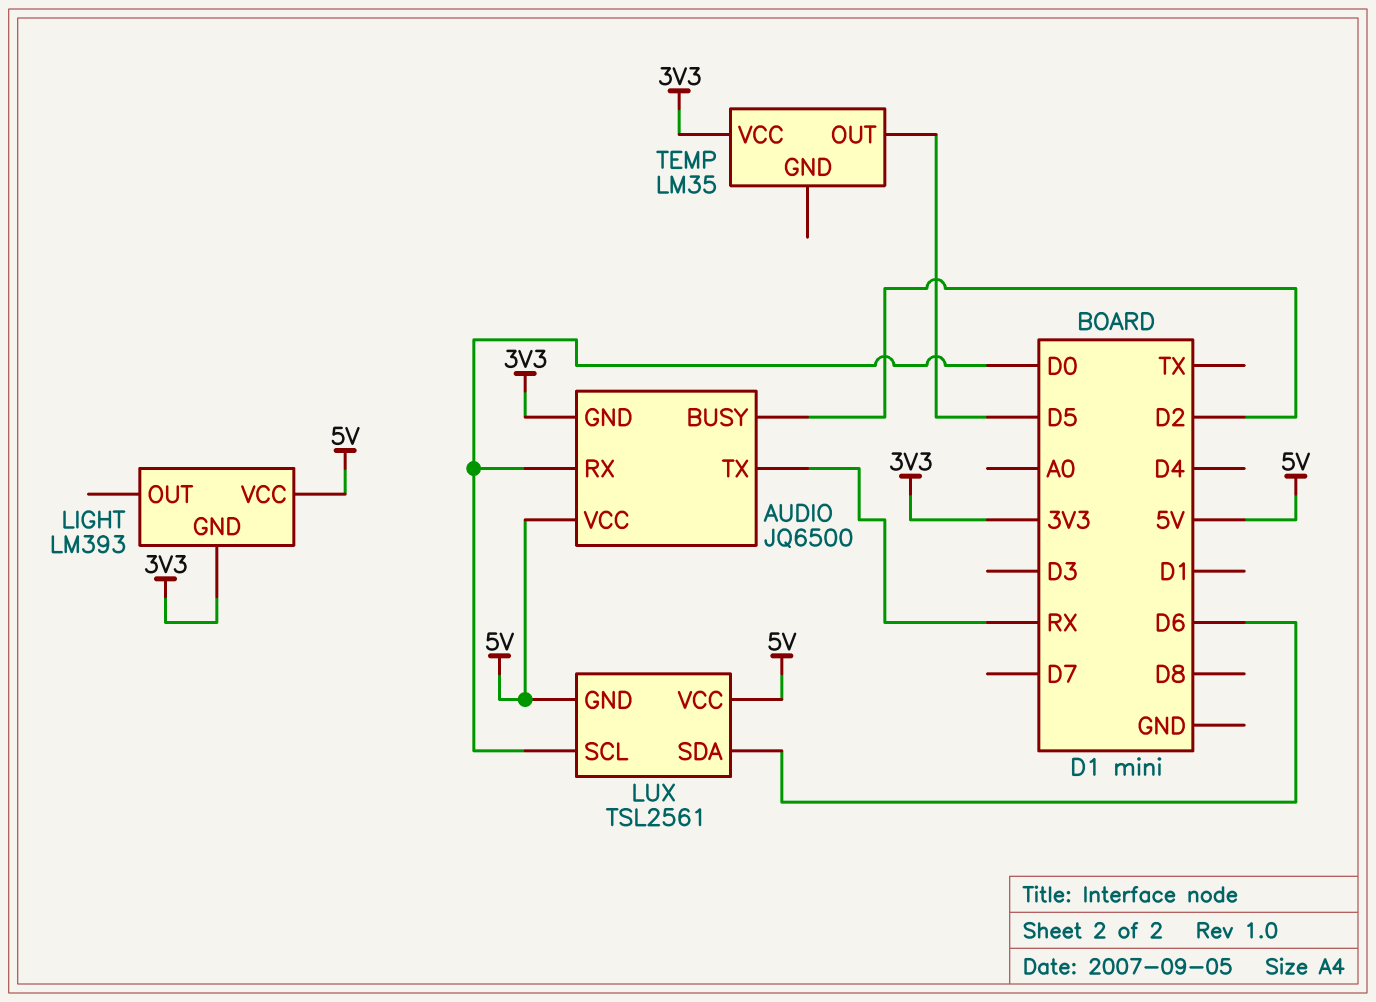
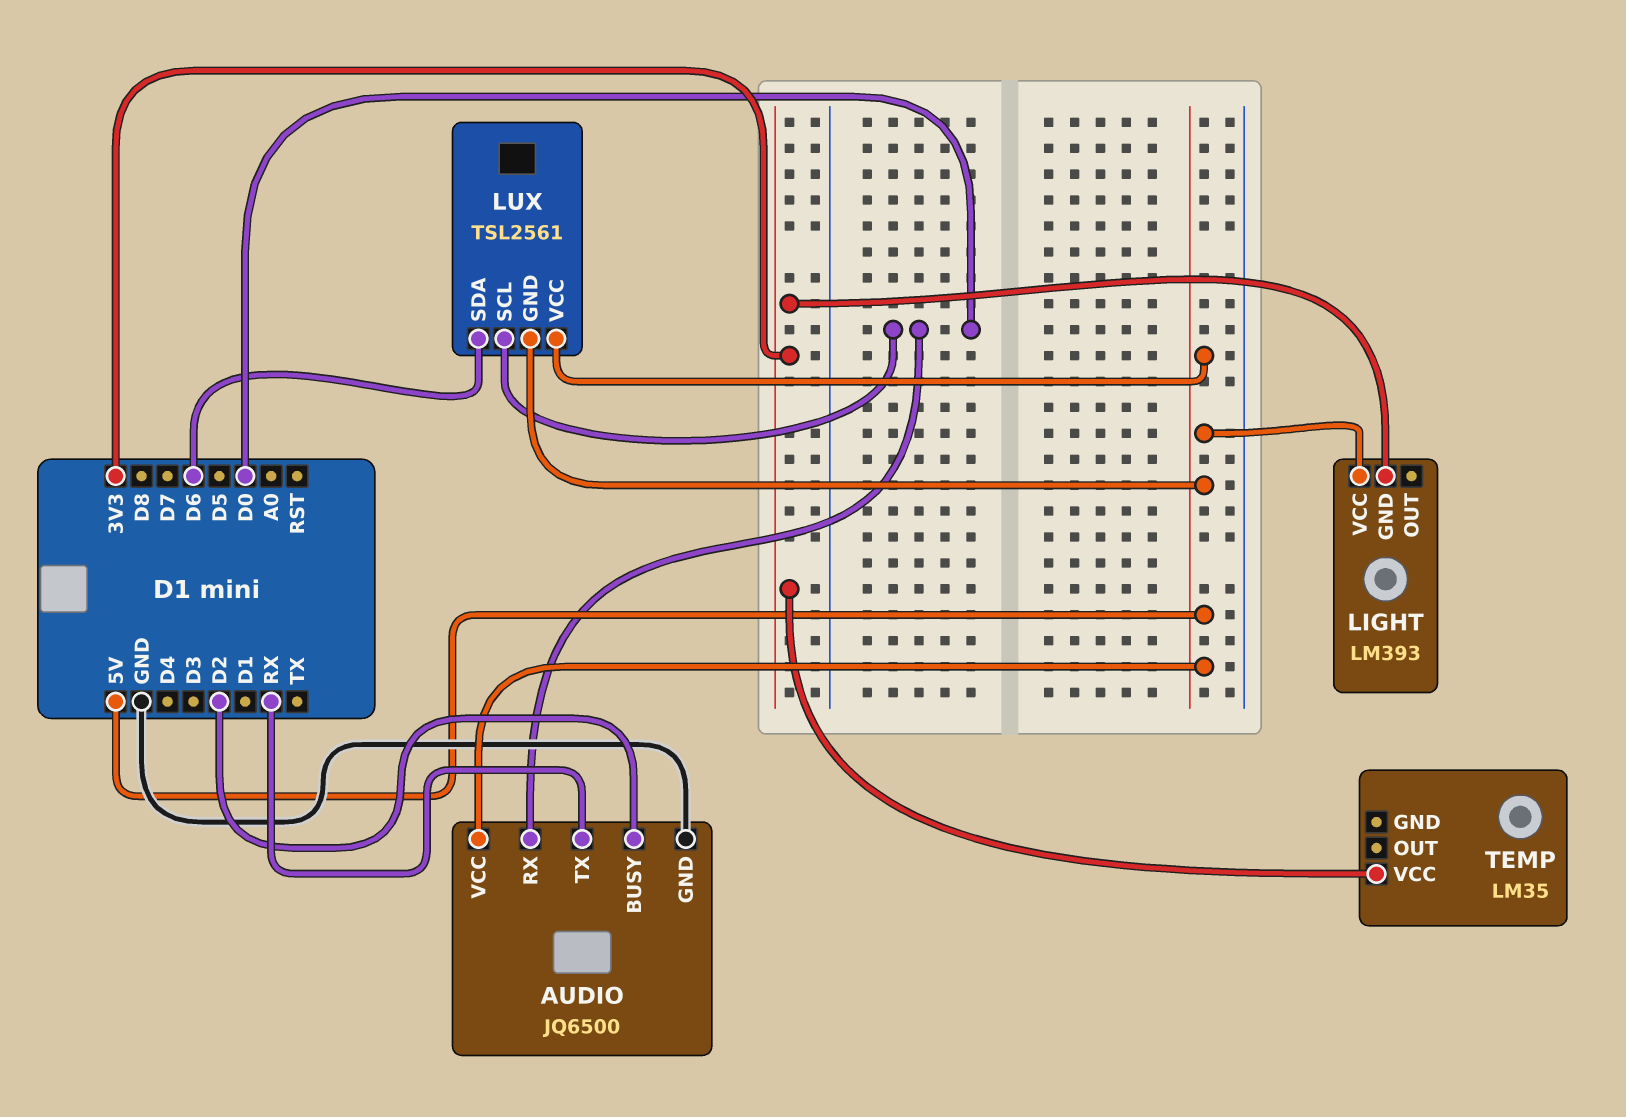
AUDIO pin GND: 3V3 -> GND
TEMP pin OUT: D5 -> none

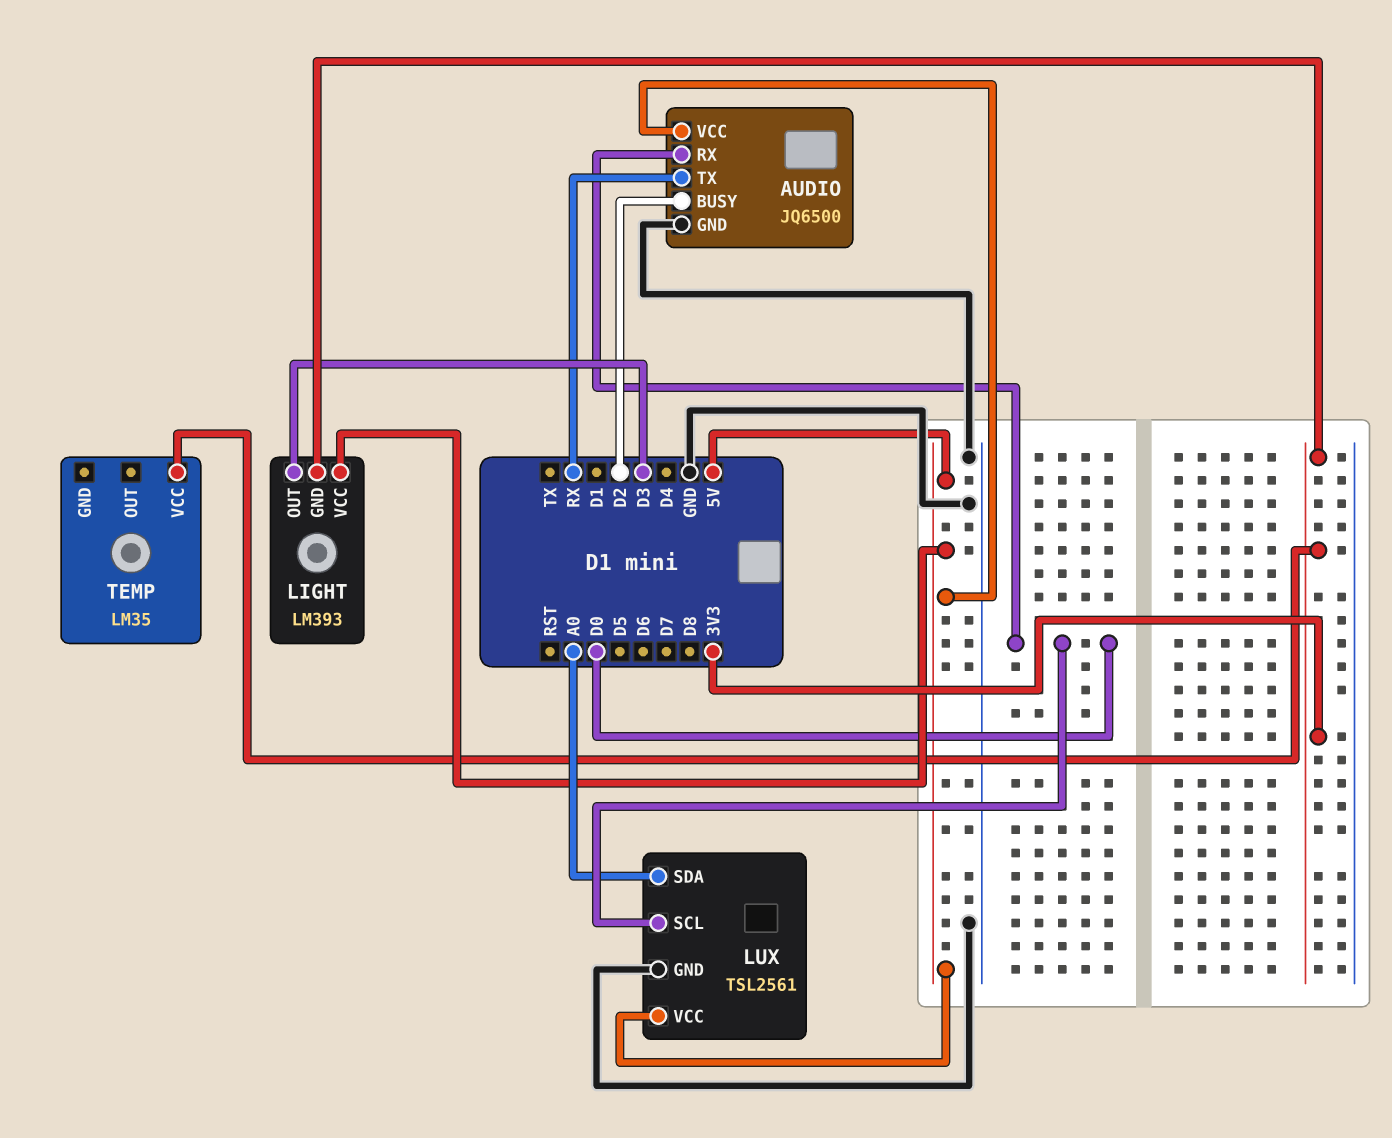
LIGHT pin OUT: none -> D3
LUX pin GND: 5V -> GND
LUX pin SDA: D6 -> A0

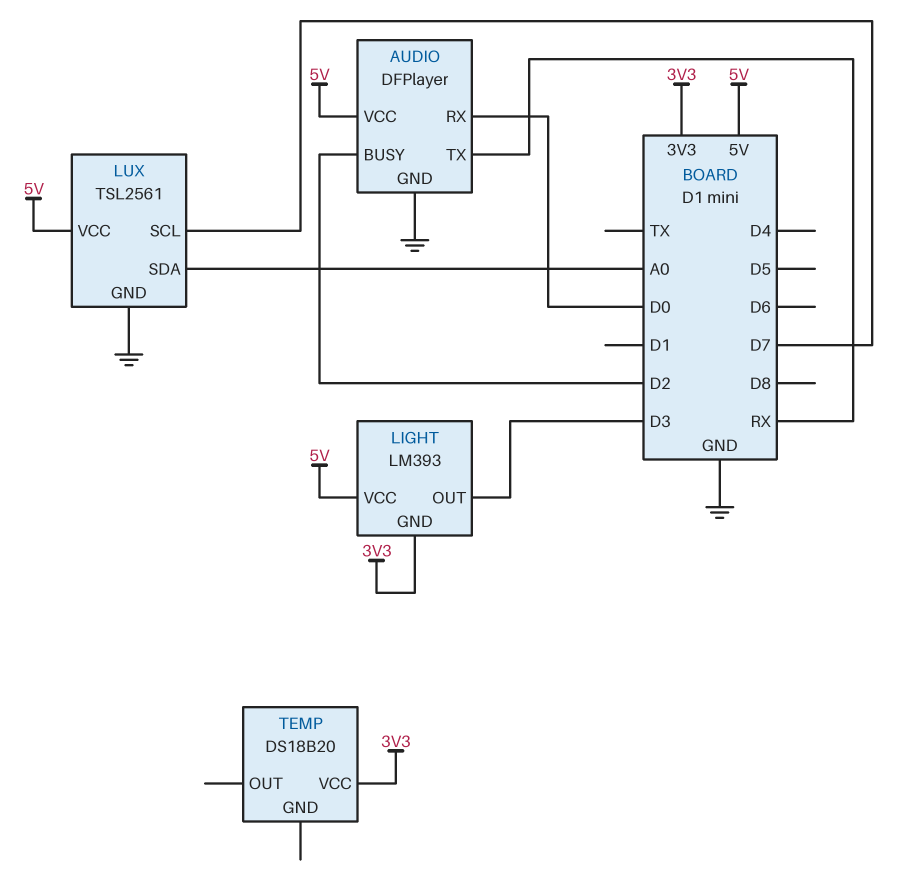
AUDIO: JQ6500 -> DFPlayer
LUX pin SCL: D0 -> D7
TEMP: LM35 -> DS18B20

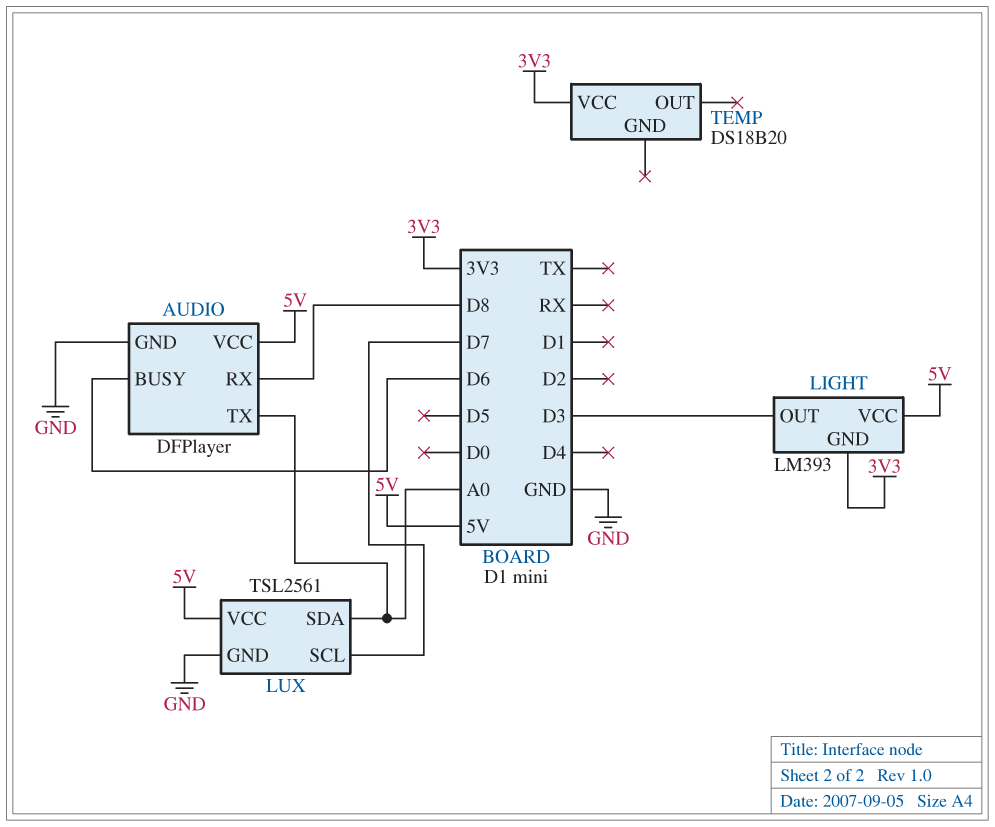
AUDIO pin BUSY: D2 -> D6
AUDIO pin RX: D0 -> D8
AUDIO pin TX: RX -> A0

